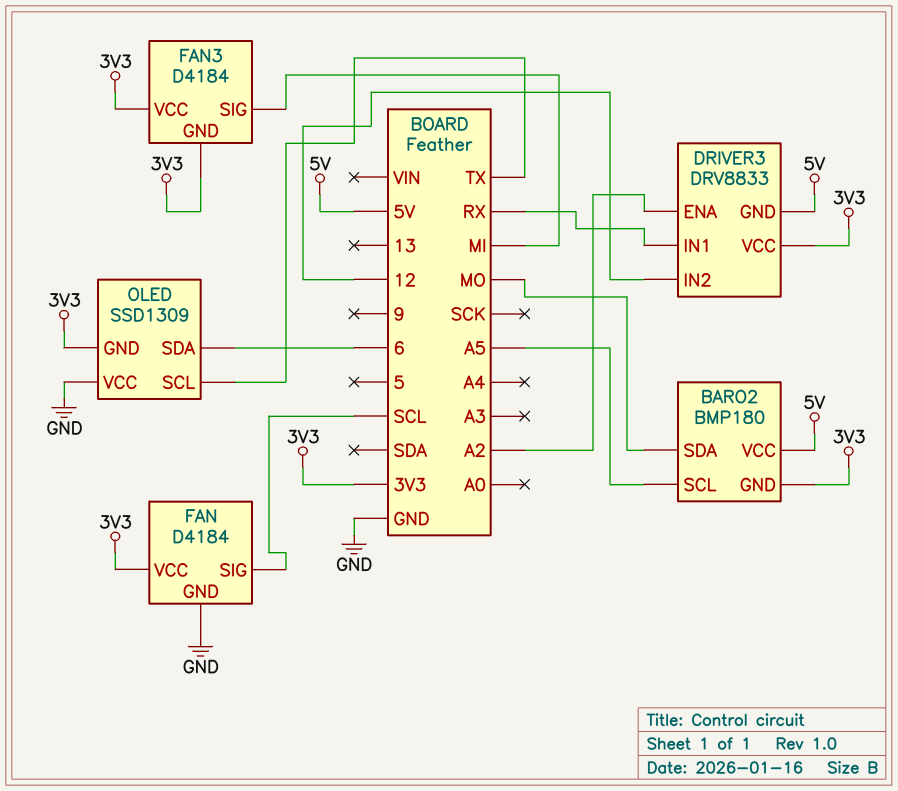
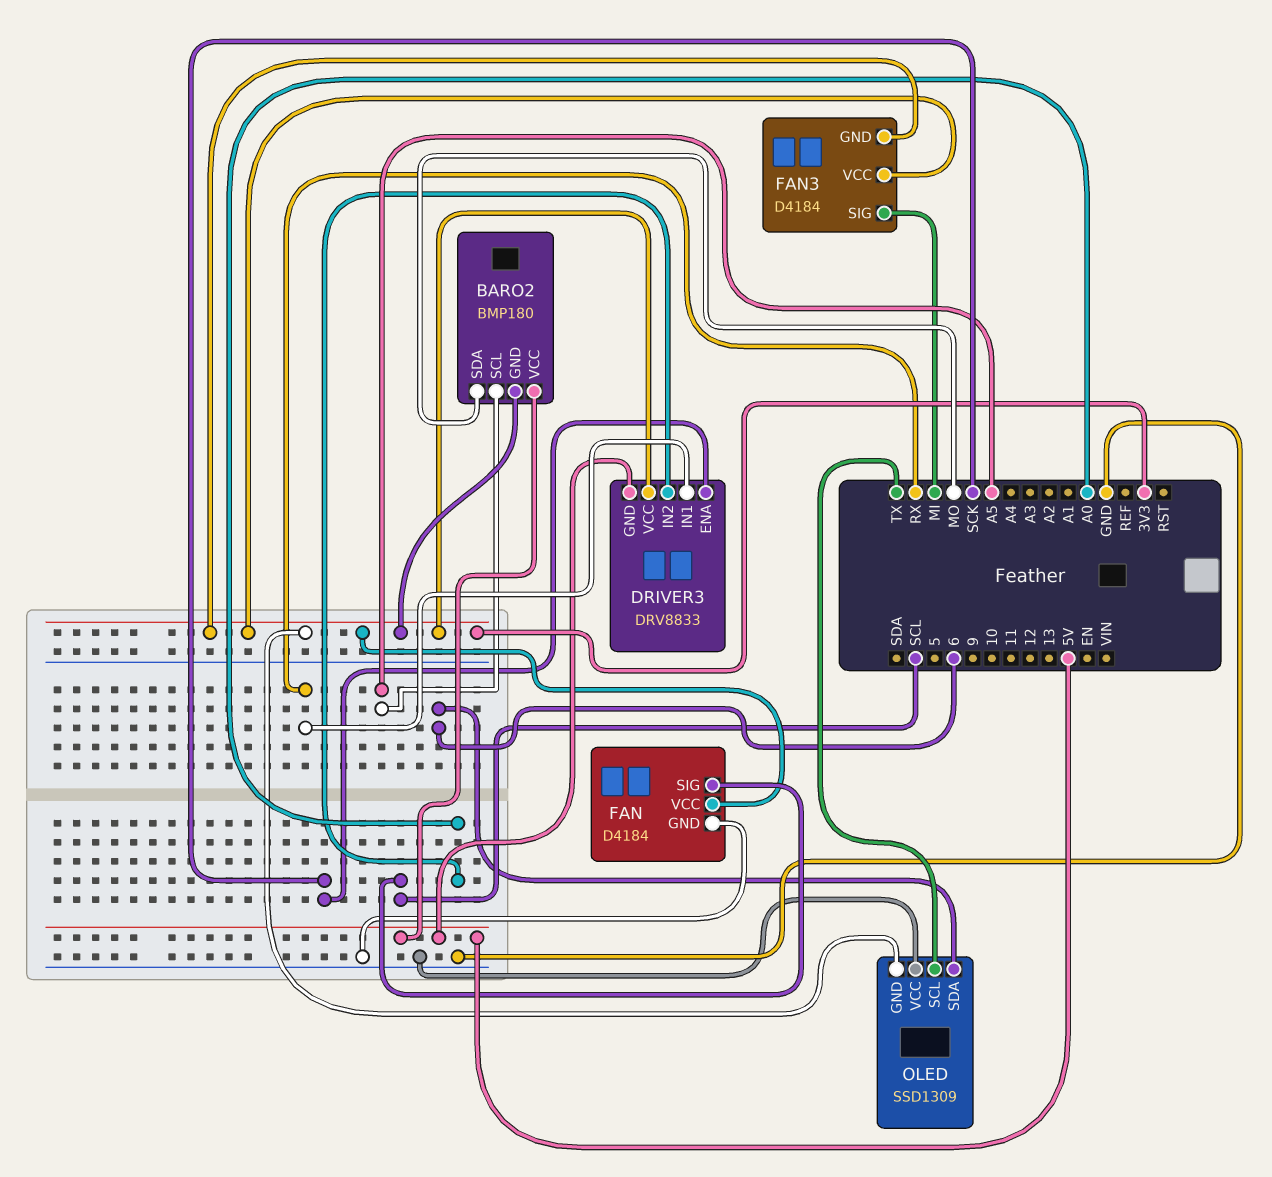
DRIVER3 pin ENA: A2 -> SCK
DRIVER3 pin IN2: 12 -> A0

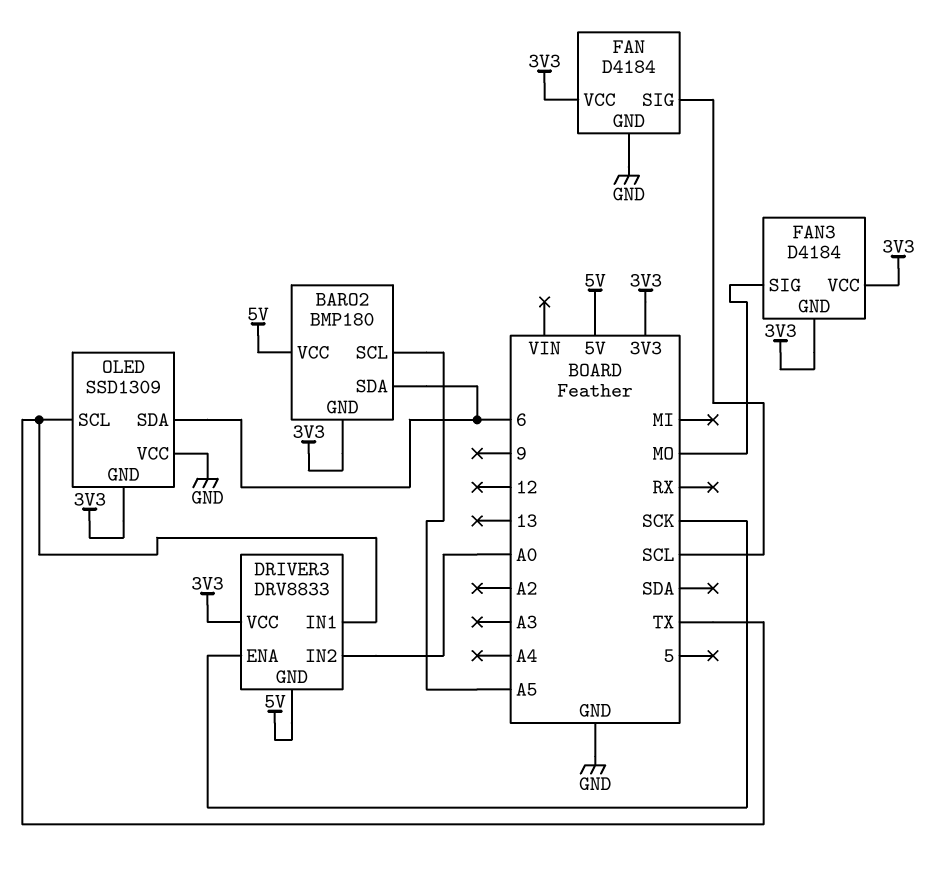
BARO2 pin SDA: MO -> 6
DRIVER3 pin IN1: RX -> TX
FAN3 pin SIG: MI -> MO

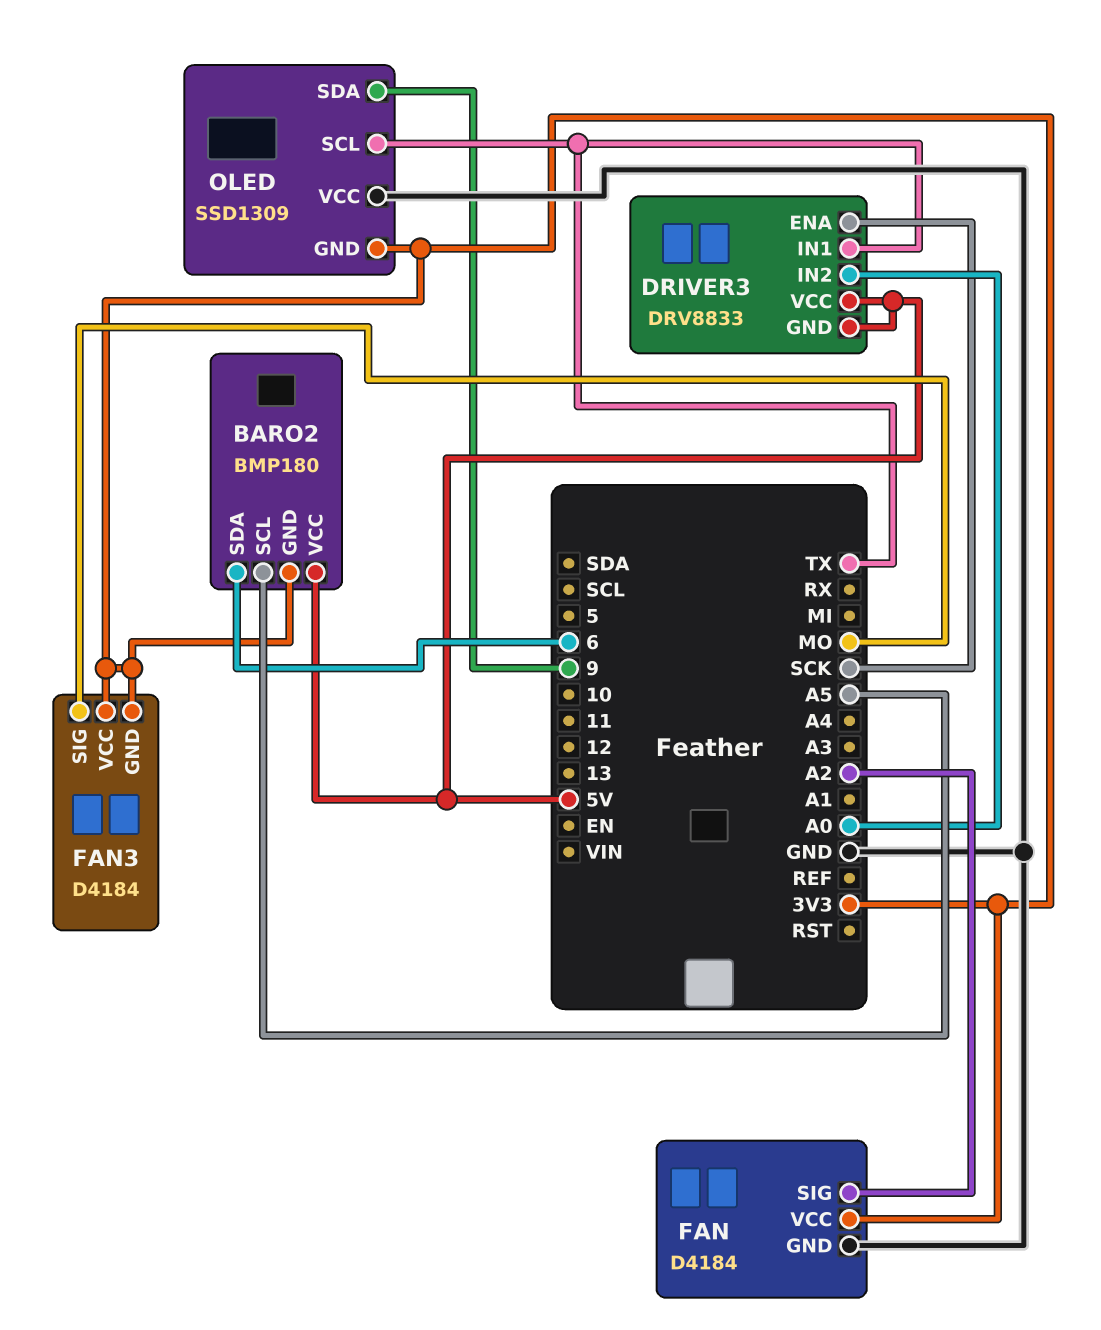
DRIVER3 pin VCC: 3V3 -> 5V
FAN pin SIG: SCL -> A2
OLED pin SDA: 6 -> 9

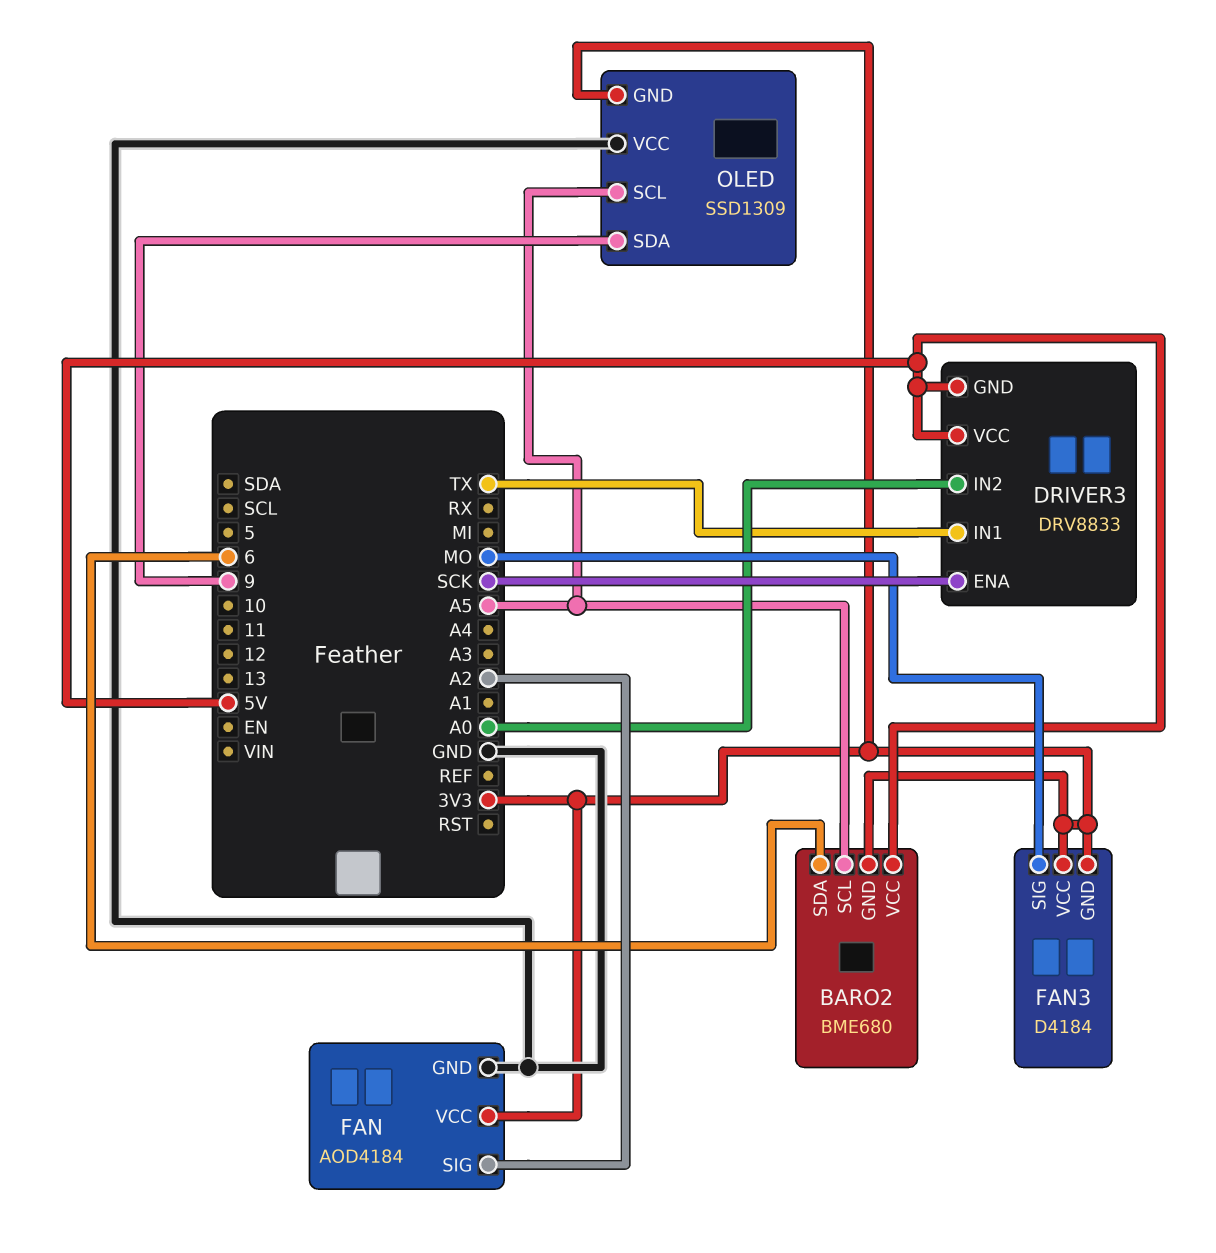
BARO2: BMP180 -> BME680
FAN: D4184 -> AOD4184
OLED pin SCL: TX -> A5

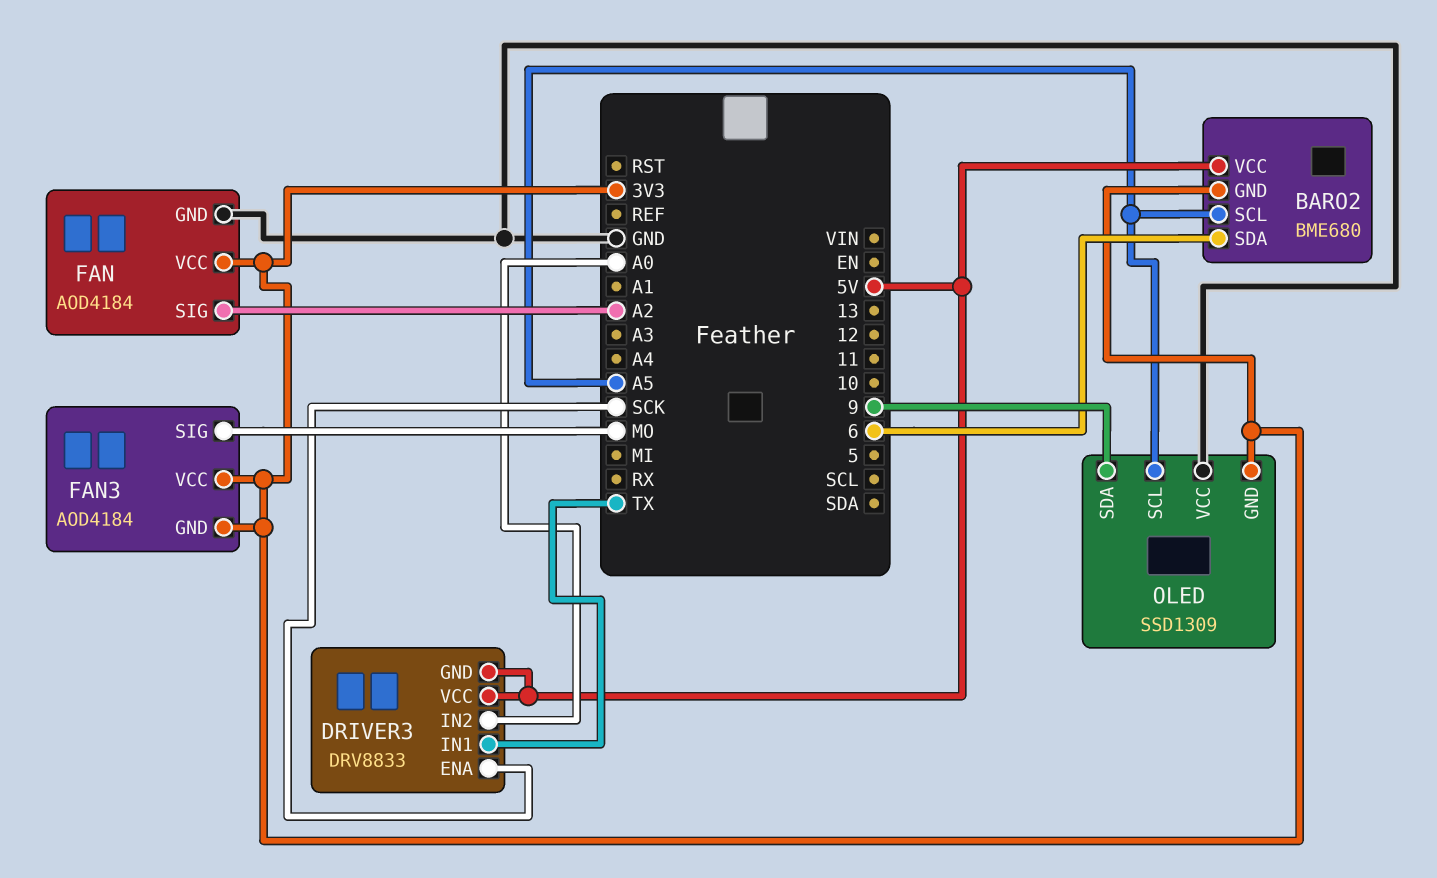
FAN3: D4184 -> AOD4184

